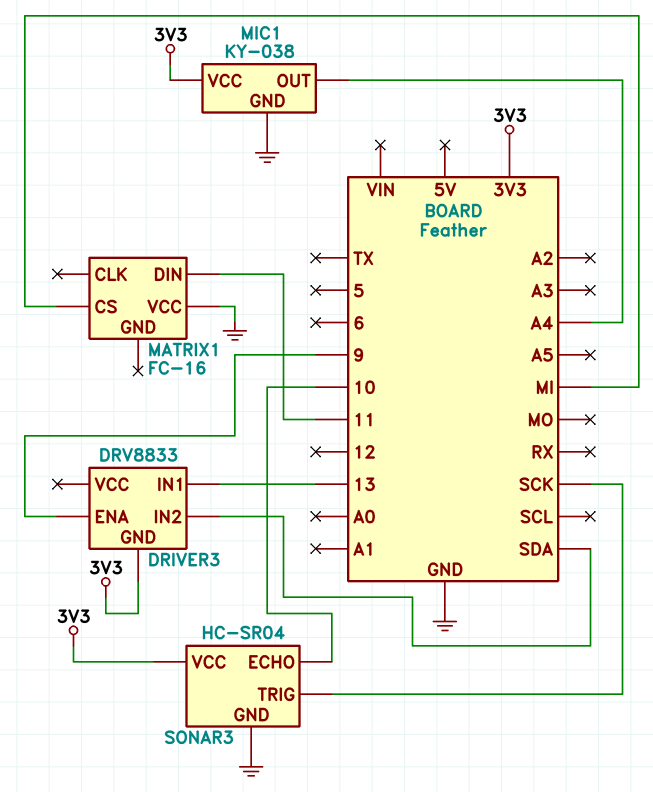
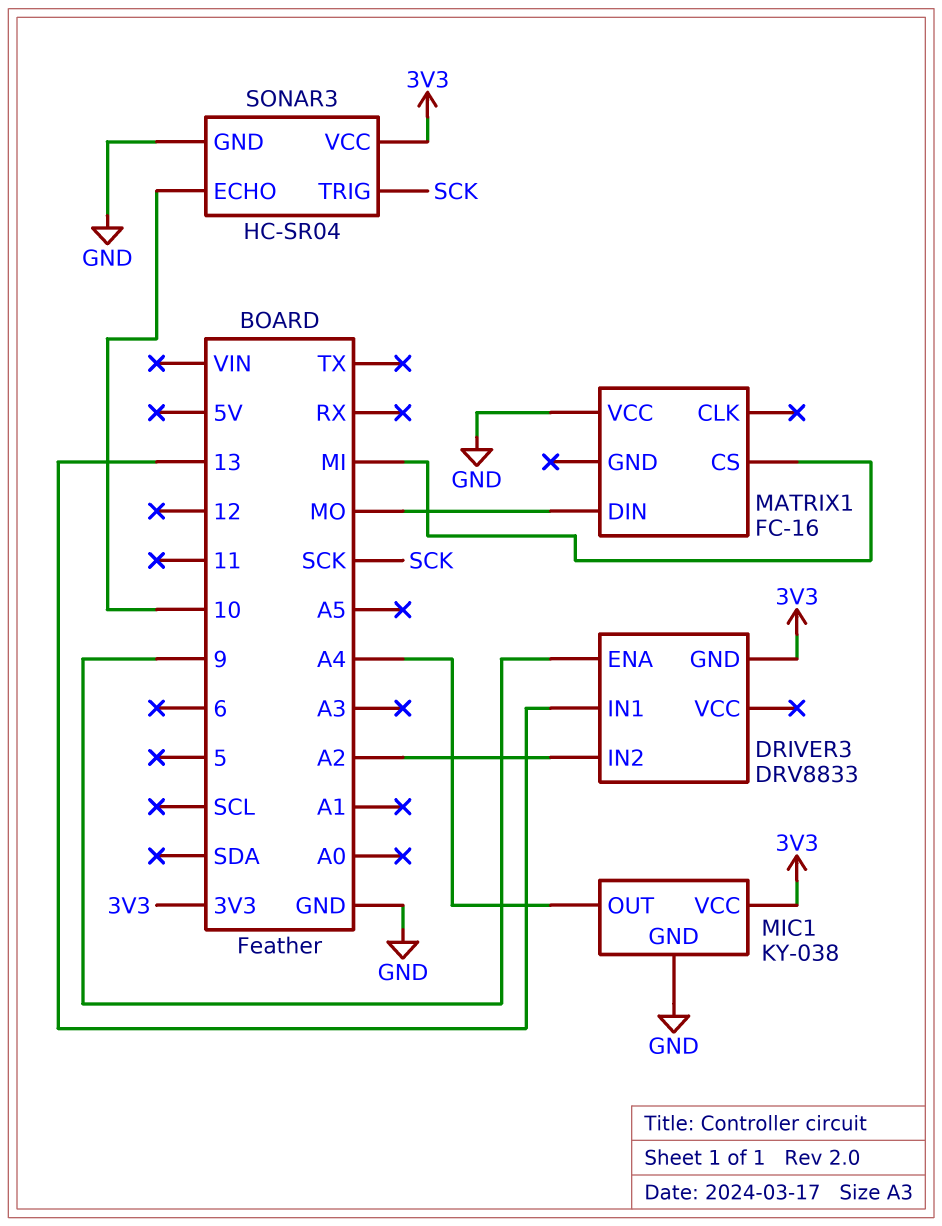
DRIVER3 pin IN2: SDA -> A2
MATRIX1 pin DIN: 11 -> MO

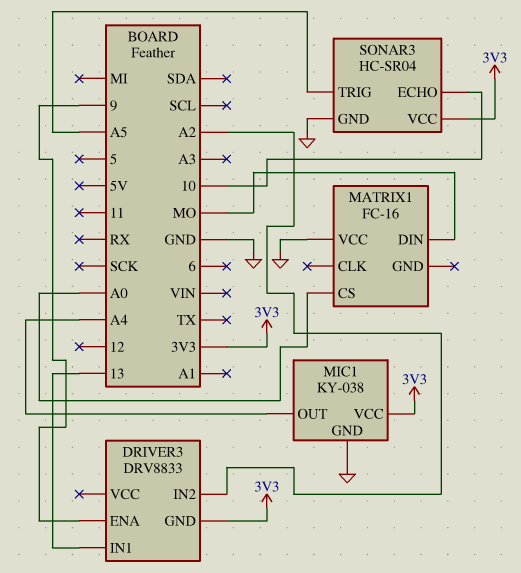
MATRIX1 pin CS: MI -> A0
SONAR3 pin TRIG: SCK -> A5

